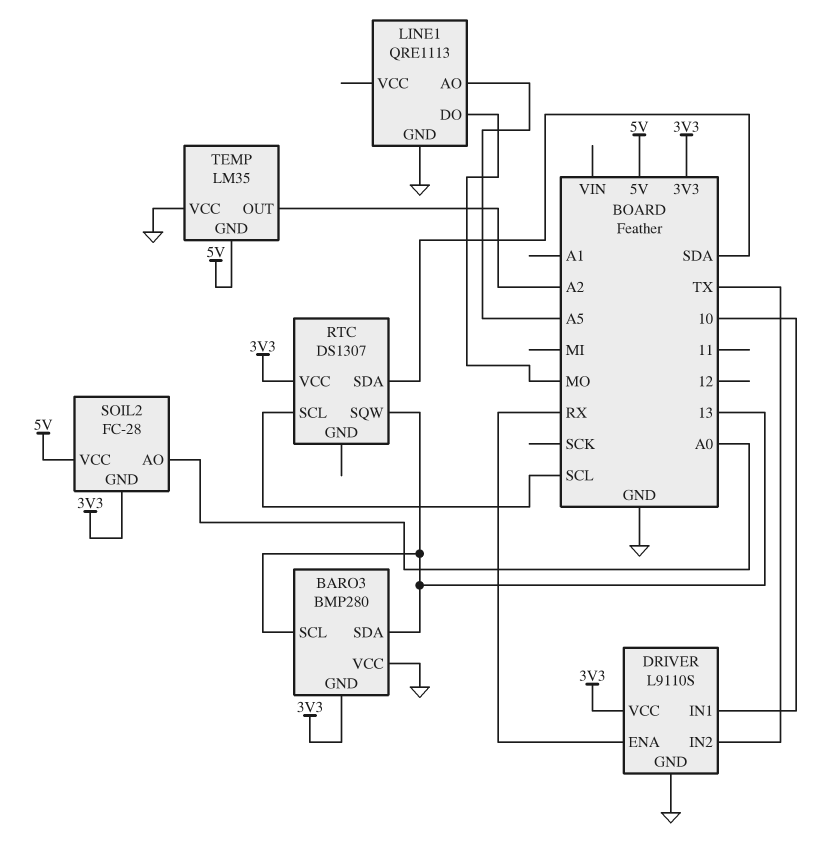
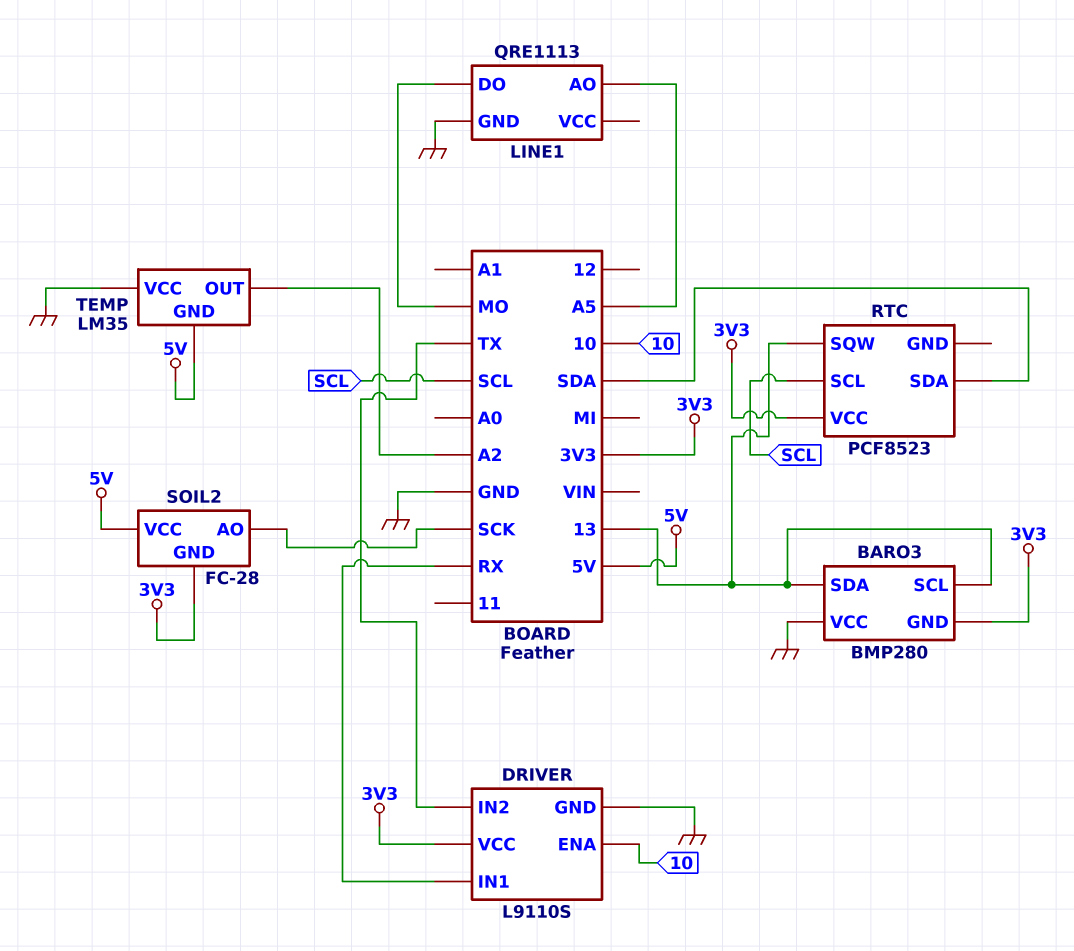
DRIVER pin ENA: RX -> 10
DRIVER pin IN1: 10 -> RX
RTC: DS1307 -> PCF8523
SOIL2 pin AO: A0 -> SCK

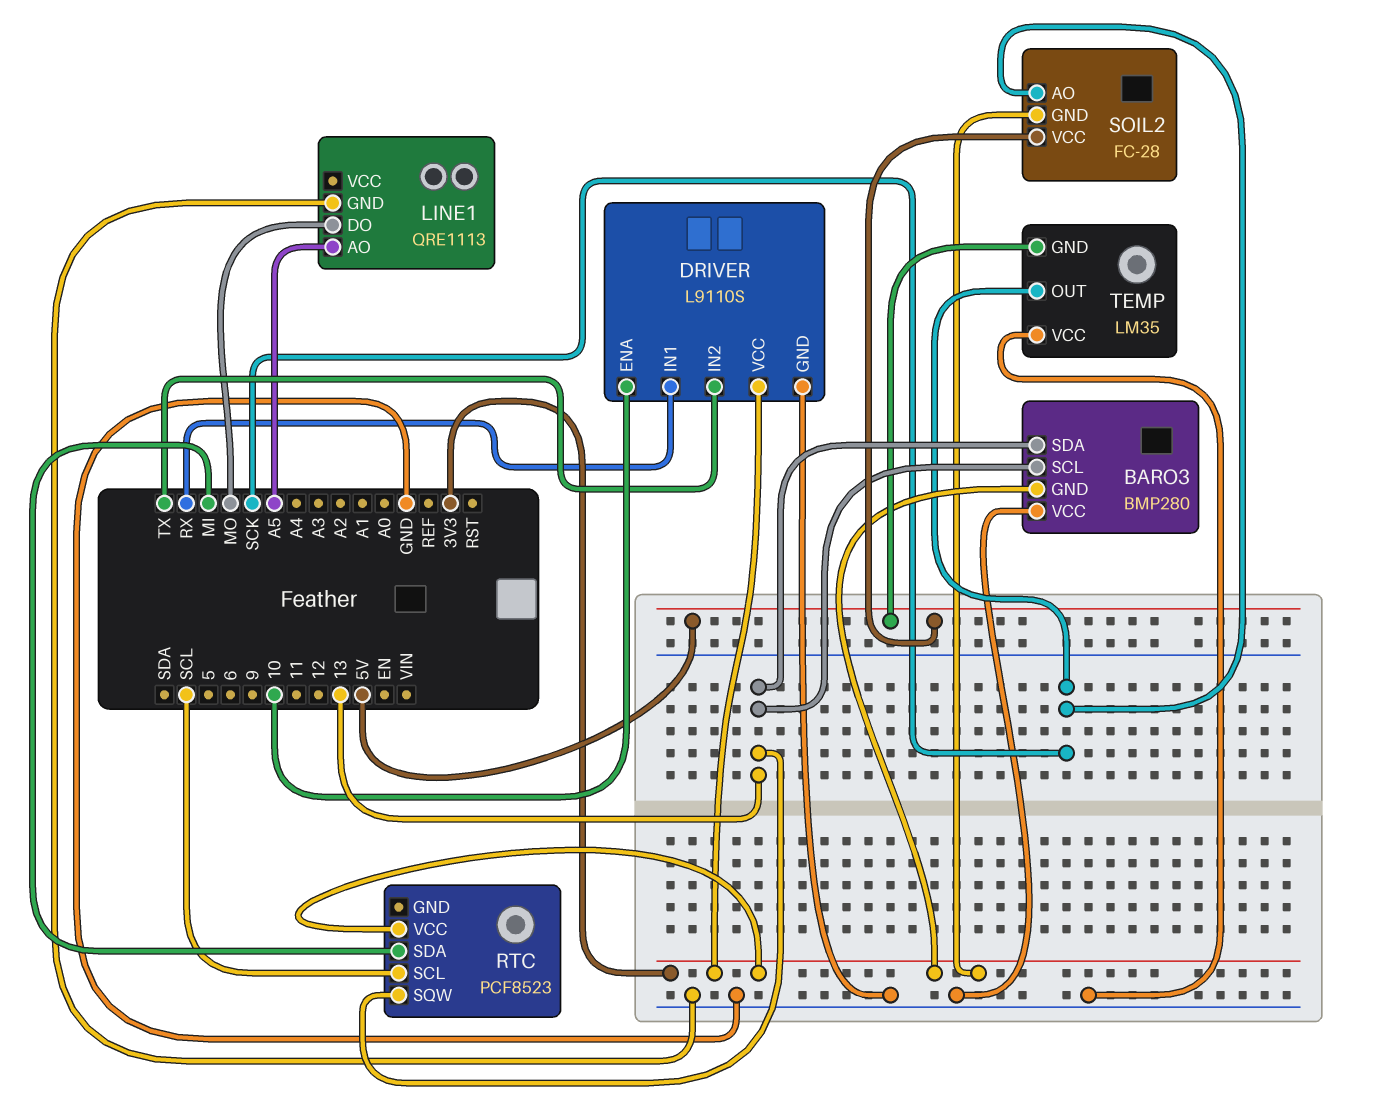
RTC pin SDA: SDA -> MI
TEMP pin OUT: A2 -> SCK

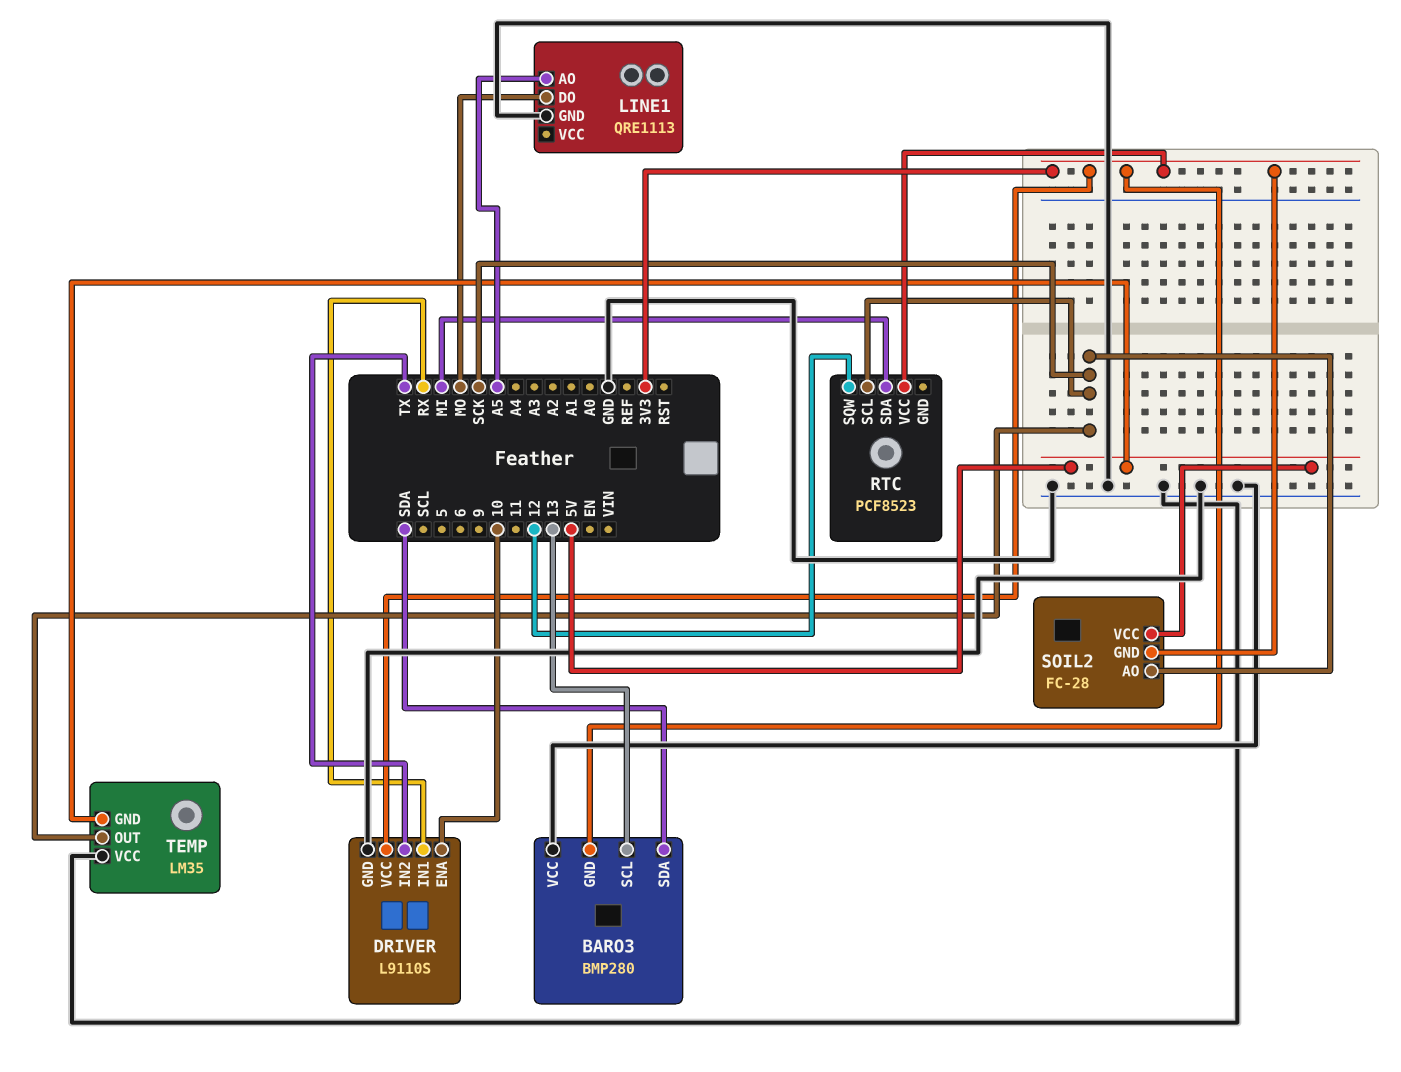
BARO3 pin SDA: 13 -> SDA
RTC pin SCL: SCL -> SCK
RTC pin SQW: 13 -> 12

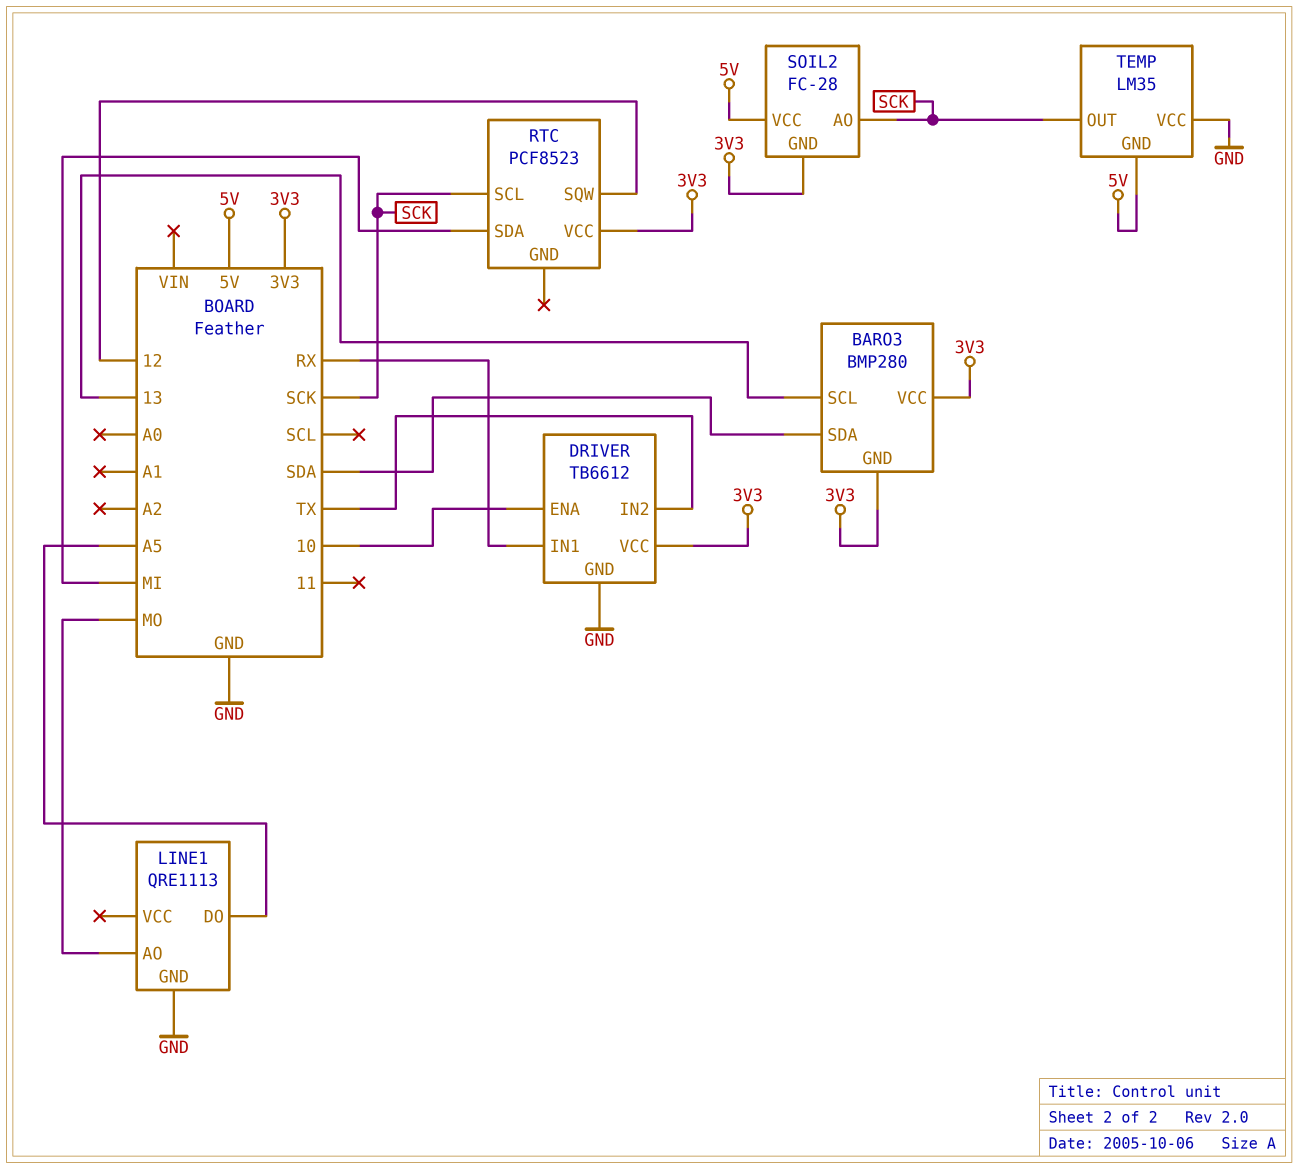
BARO3 pin VCC: GND -> 3V3
DRIVER: L9110S -> TB6612
LINE1 pin AO: A5 -> MO
LINE1 pin DO: MO -> A5

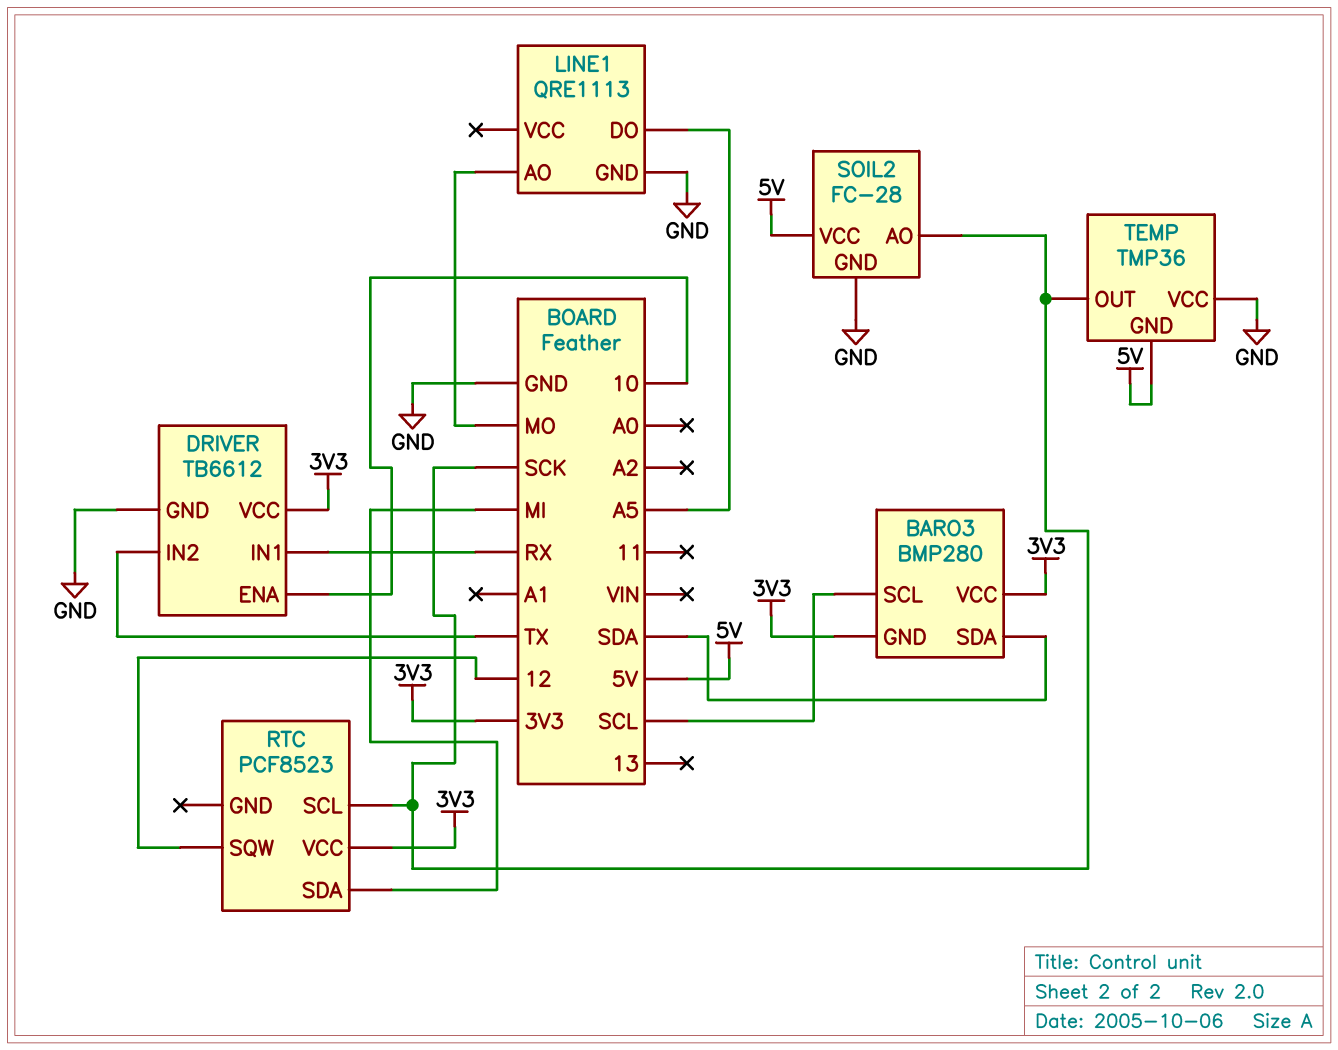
BARO3 pin SCL: 13 -> SCL
SOIL2 pin GND: 3V3 -> GND
TEMP: LM35 -> TMP36

